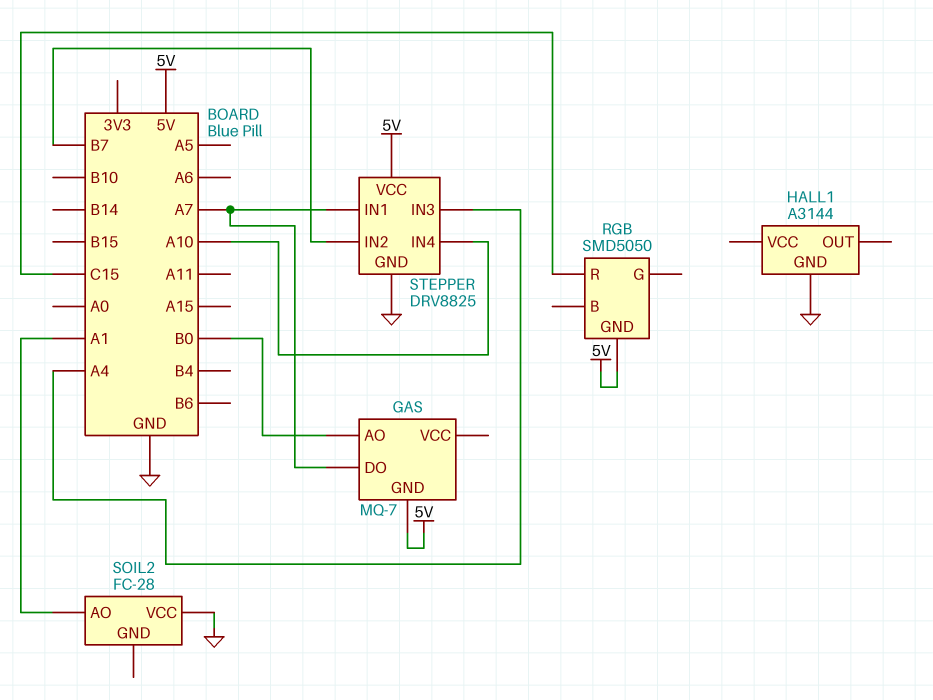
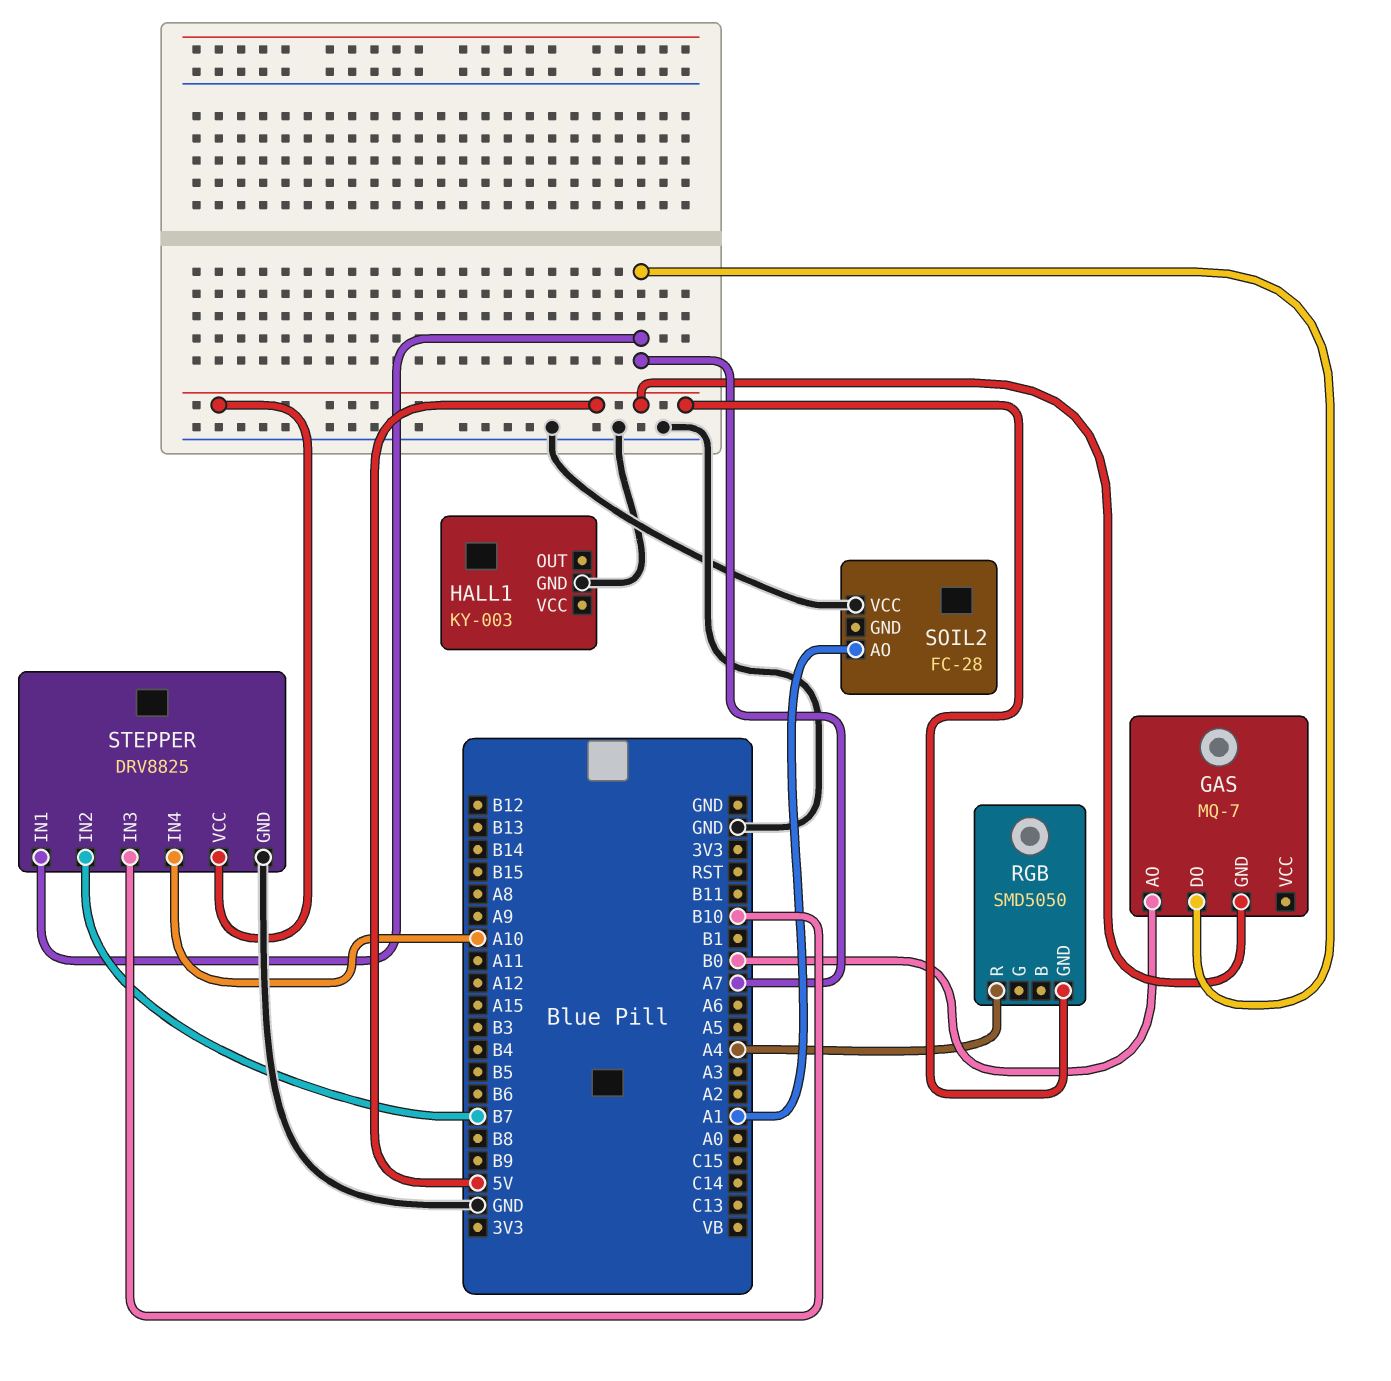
HALL1: A3144 -> KY-003
RGB pin R: C15 -> A4
STEPPER pin IN3: A4 -> B10

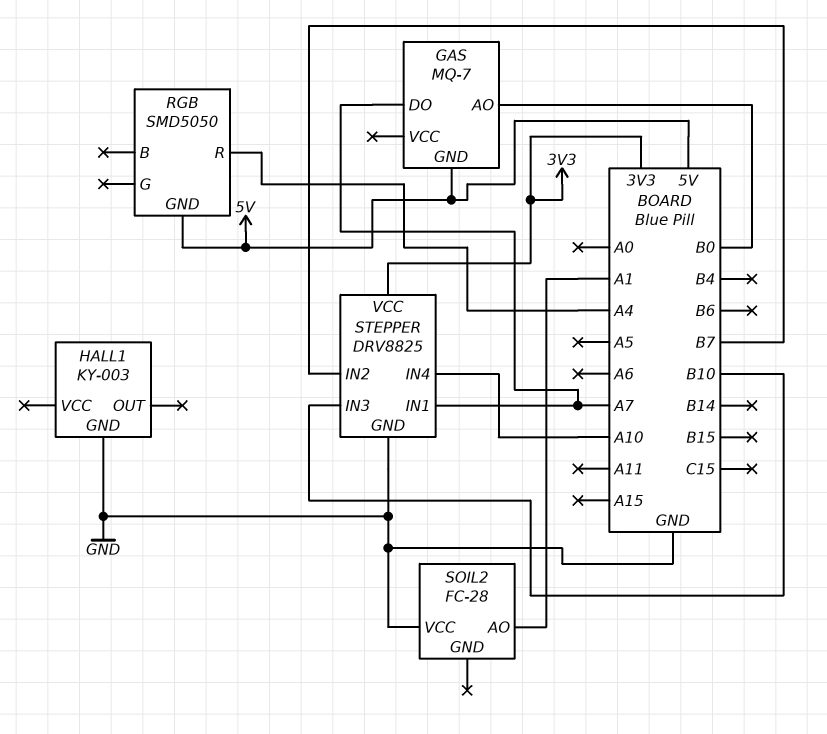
STEPPER pin VCC: 5V -> 3V3

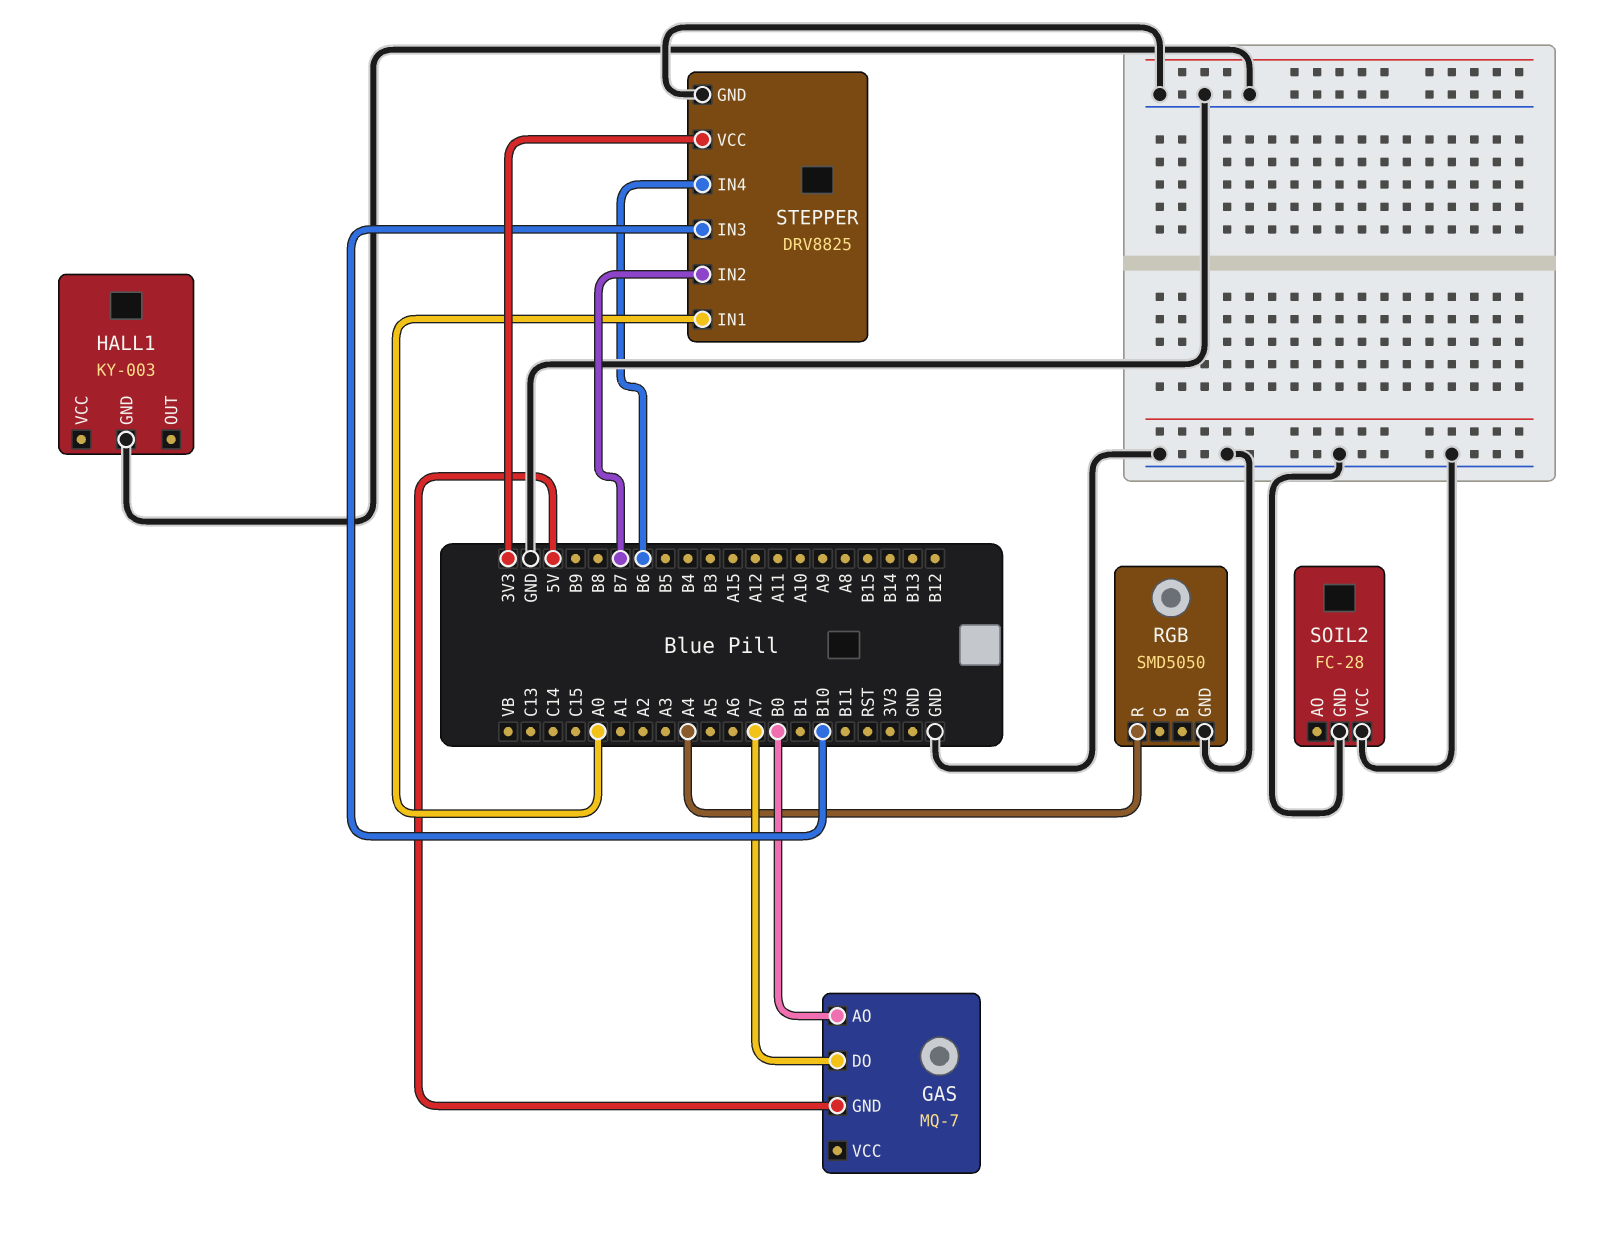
RGB pin GND: 5V -> GND
SOIL2 pin AO: A1 -> none
SOIL2 pin GND: none -> GND
STEPPER pin IN1: A7 -> A0
STEPPER pin IN4: A10 -> B6

